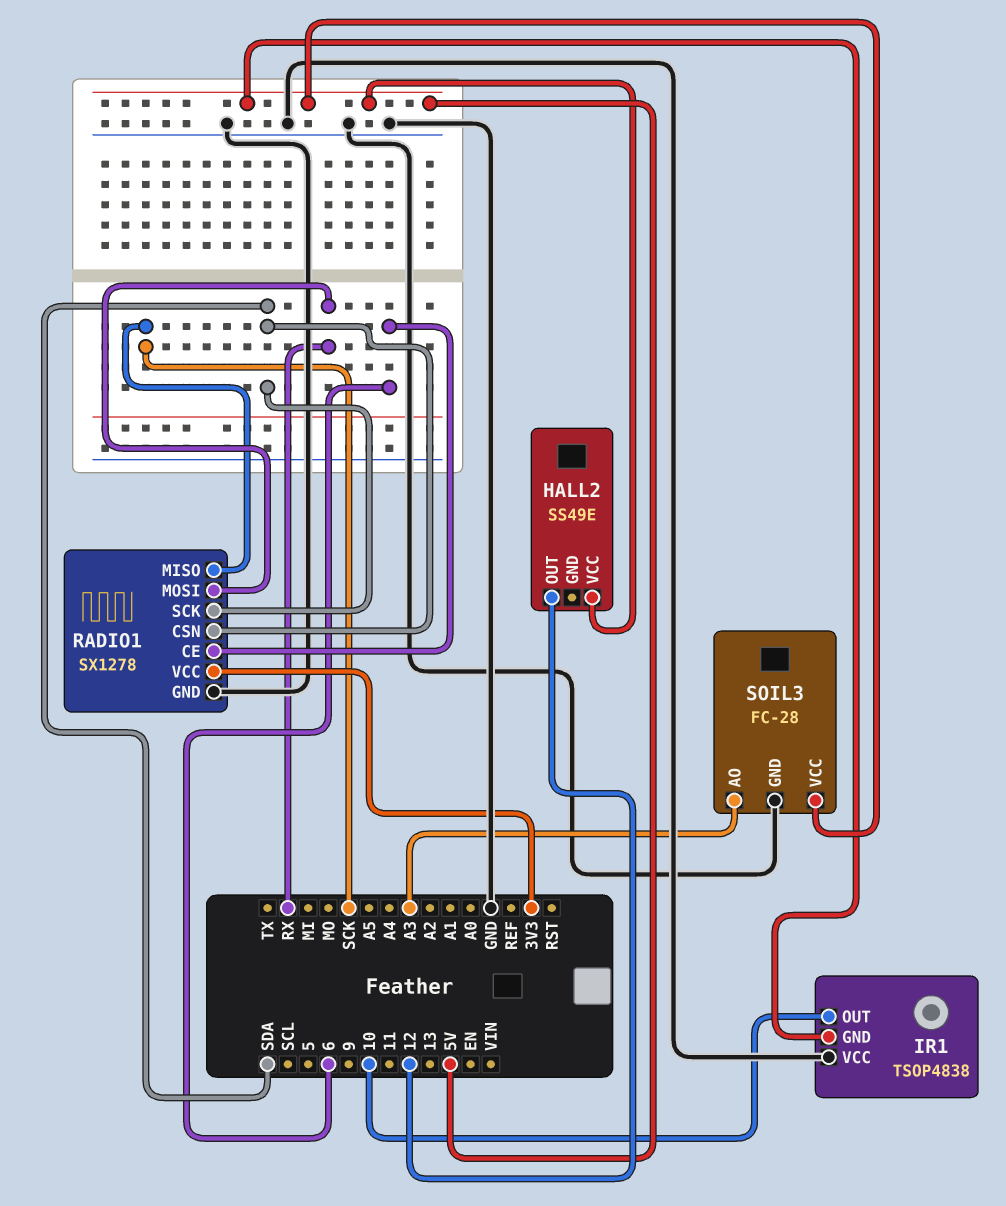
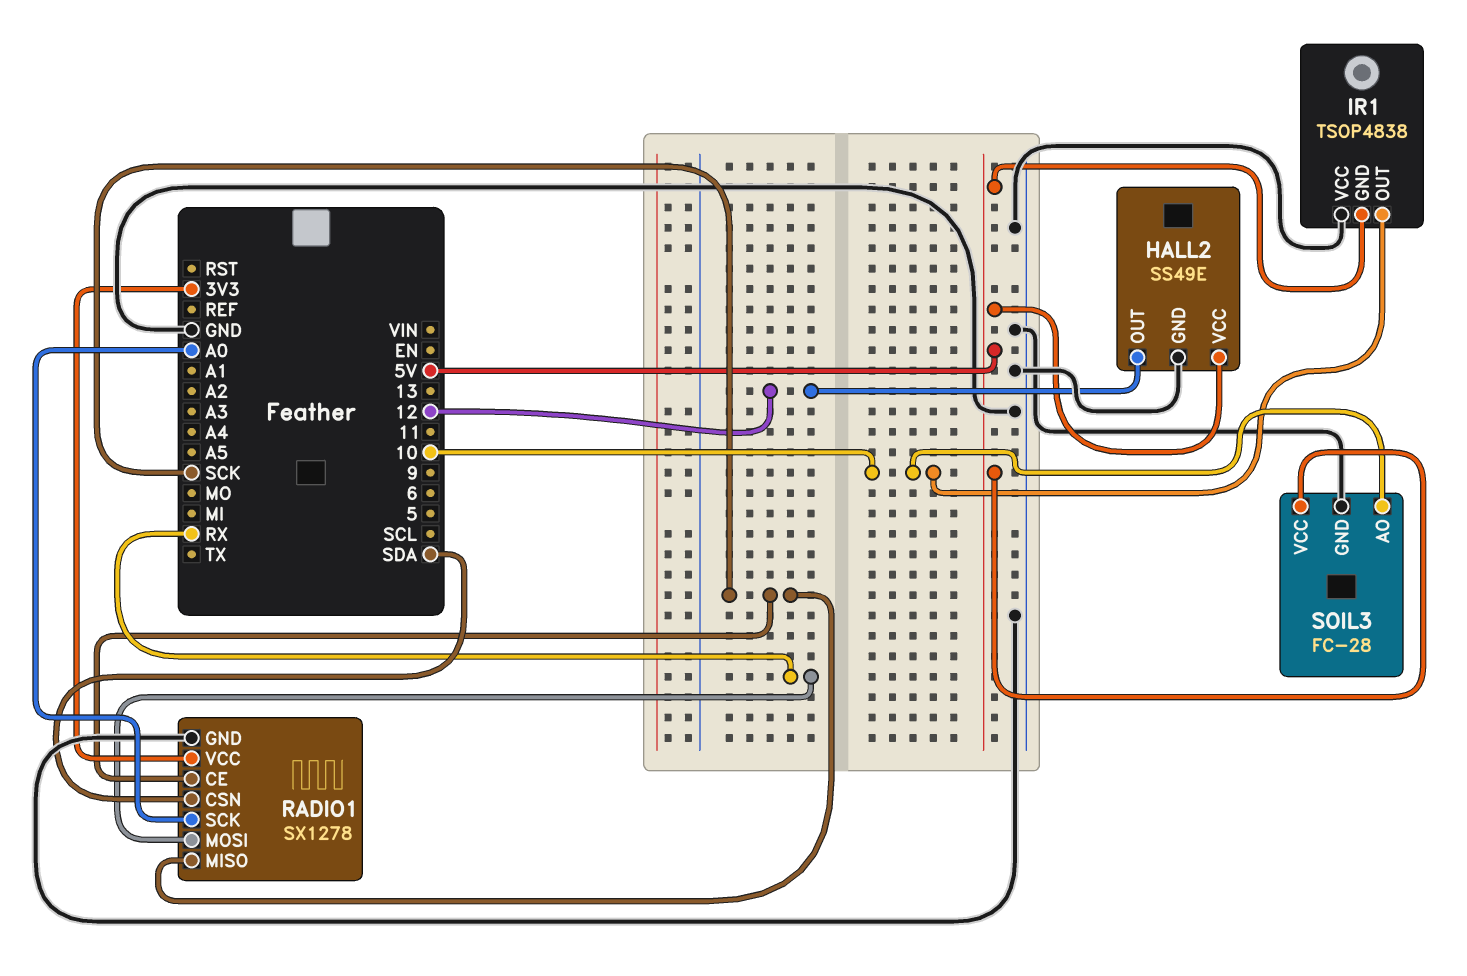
HALL2 pin GND: none -> GND
RADIO1 pin CE: 6 -> SCK
RADIO1 pin SCK: SDA -> A0
SOIL3 pin AO: A3 -> 10

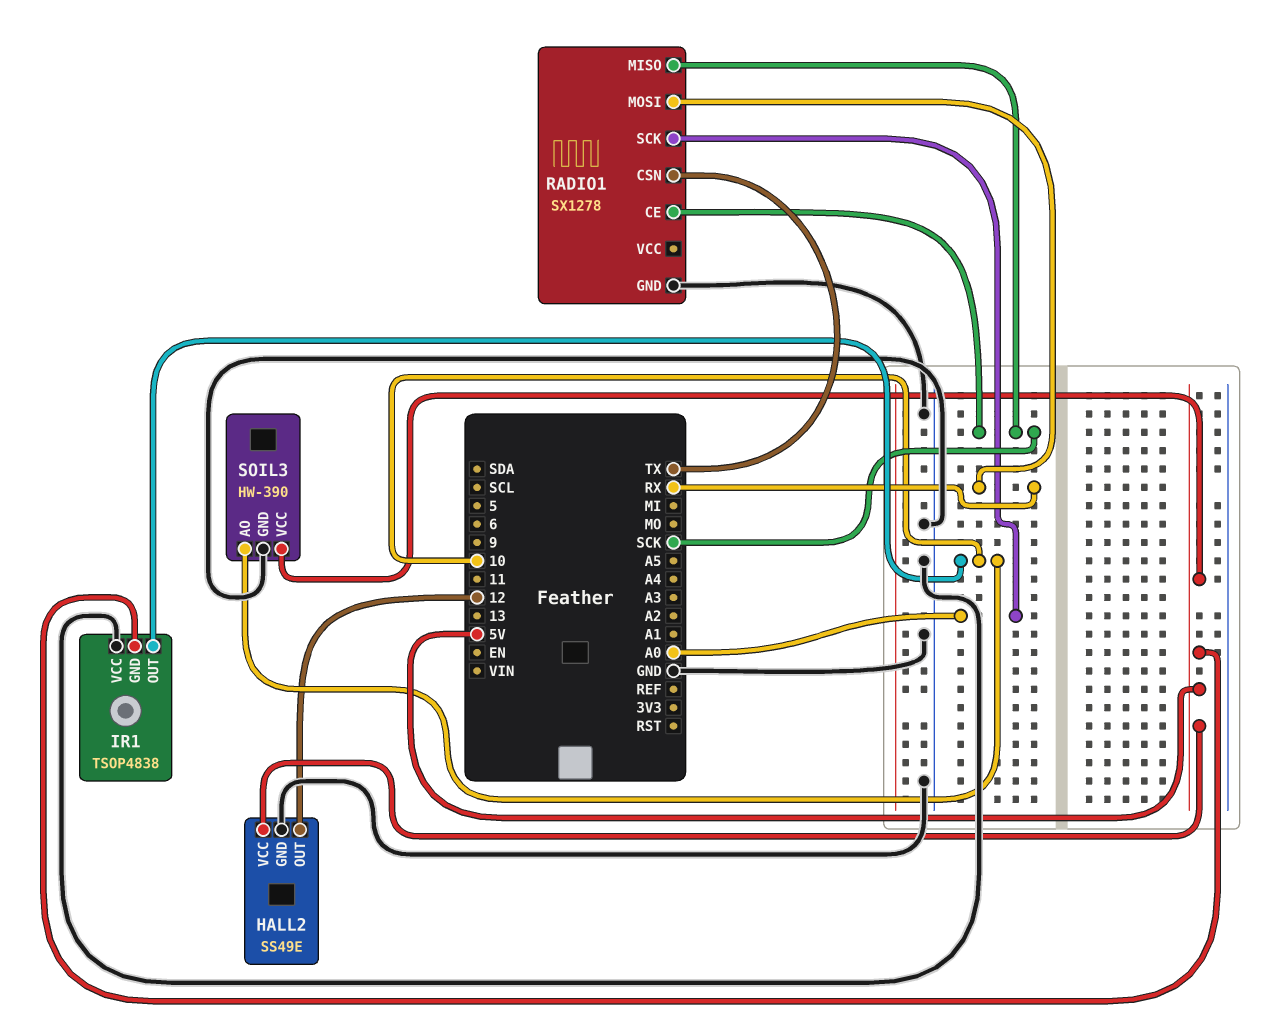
RADIO1 pin CSN: SDA -> TX
RADIO1 pin VCC: 3V3 -> none
SOIL3: FC-28 -> HW-390

